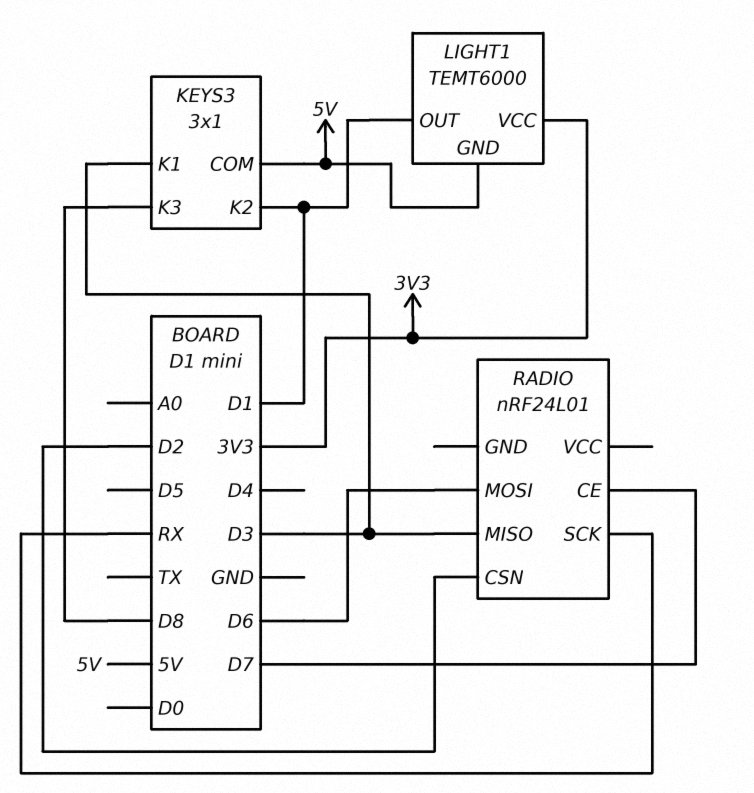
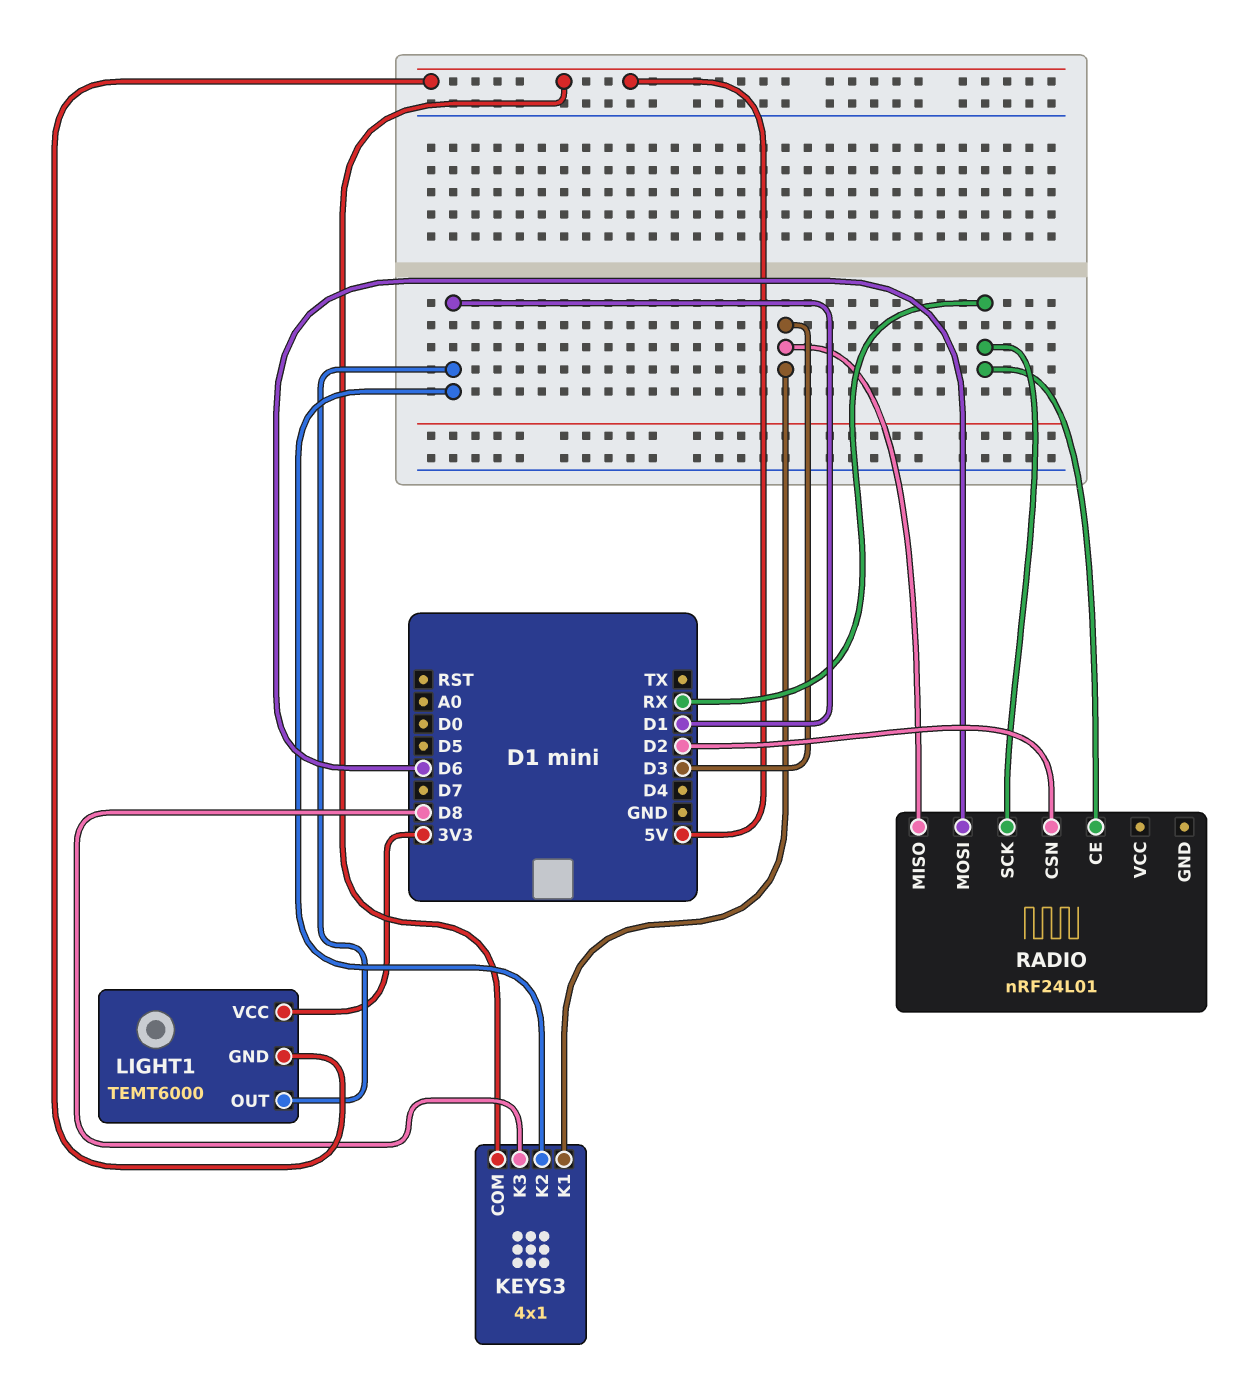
KEYS3: 3x1 -> 4x1
RADIO pin CE: D7 -> RX

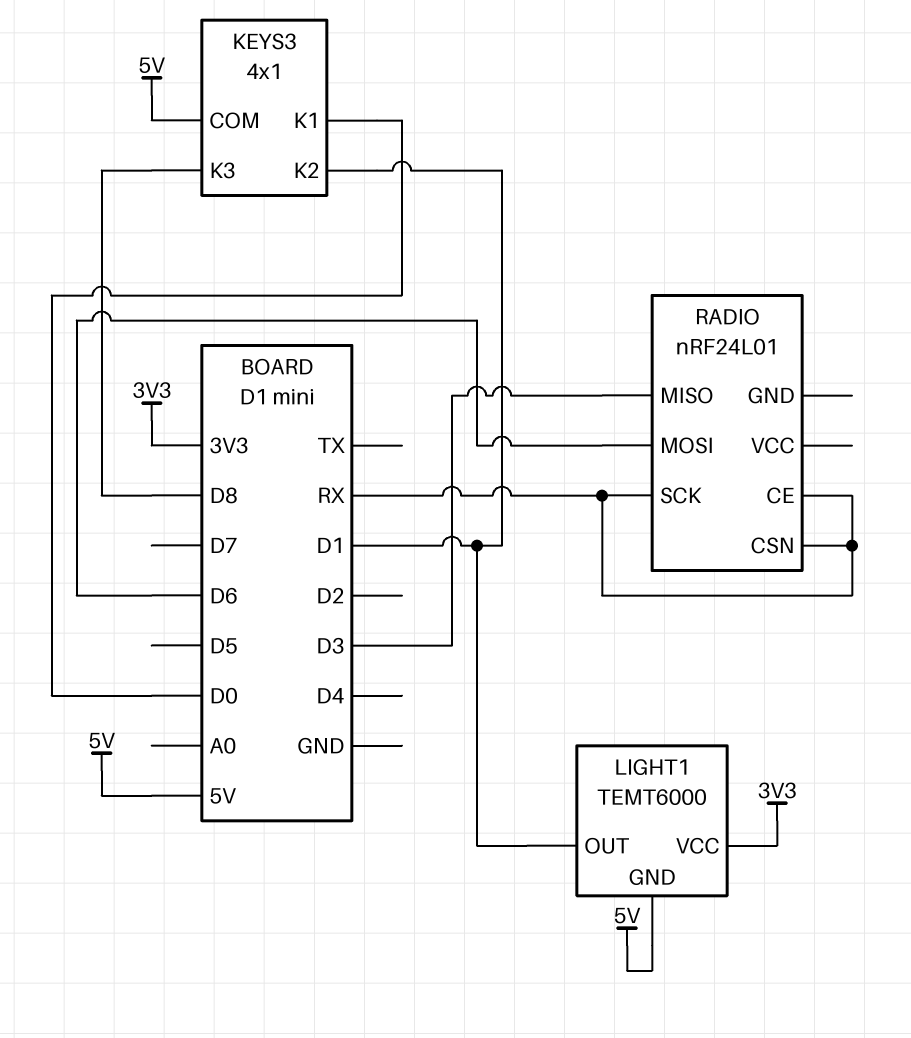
KEYS3 pin K1: D3 -> D0
RADIO pin CSN: D2 -> RX

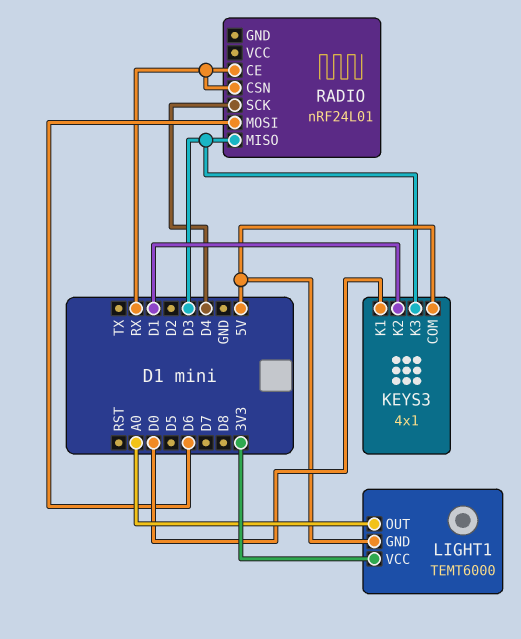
KEYS3 pin K3: D8 -> D3
LIGHT1 pin OUT: D1 -> A0
RADIO pin SCK: RX -> D4

